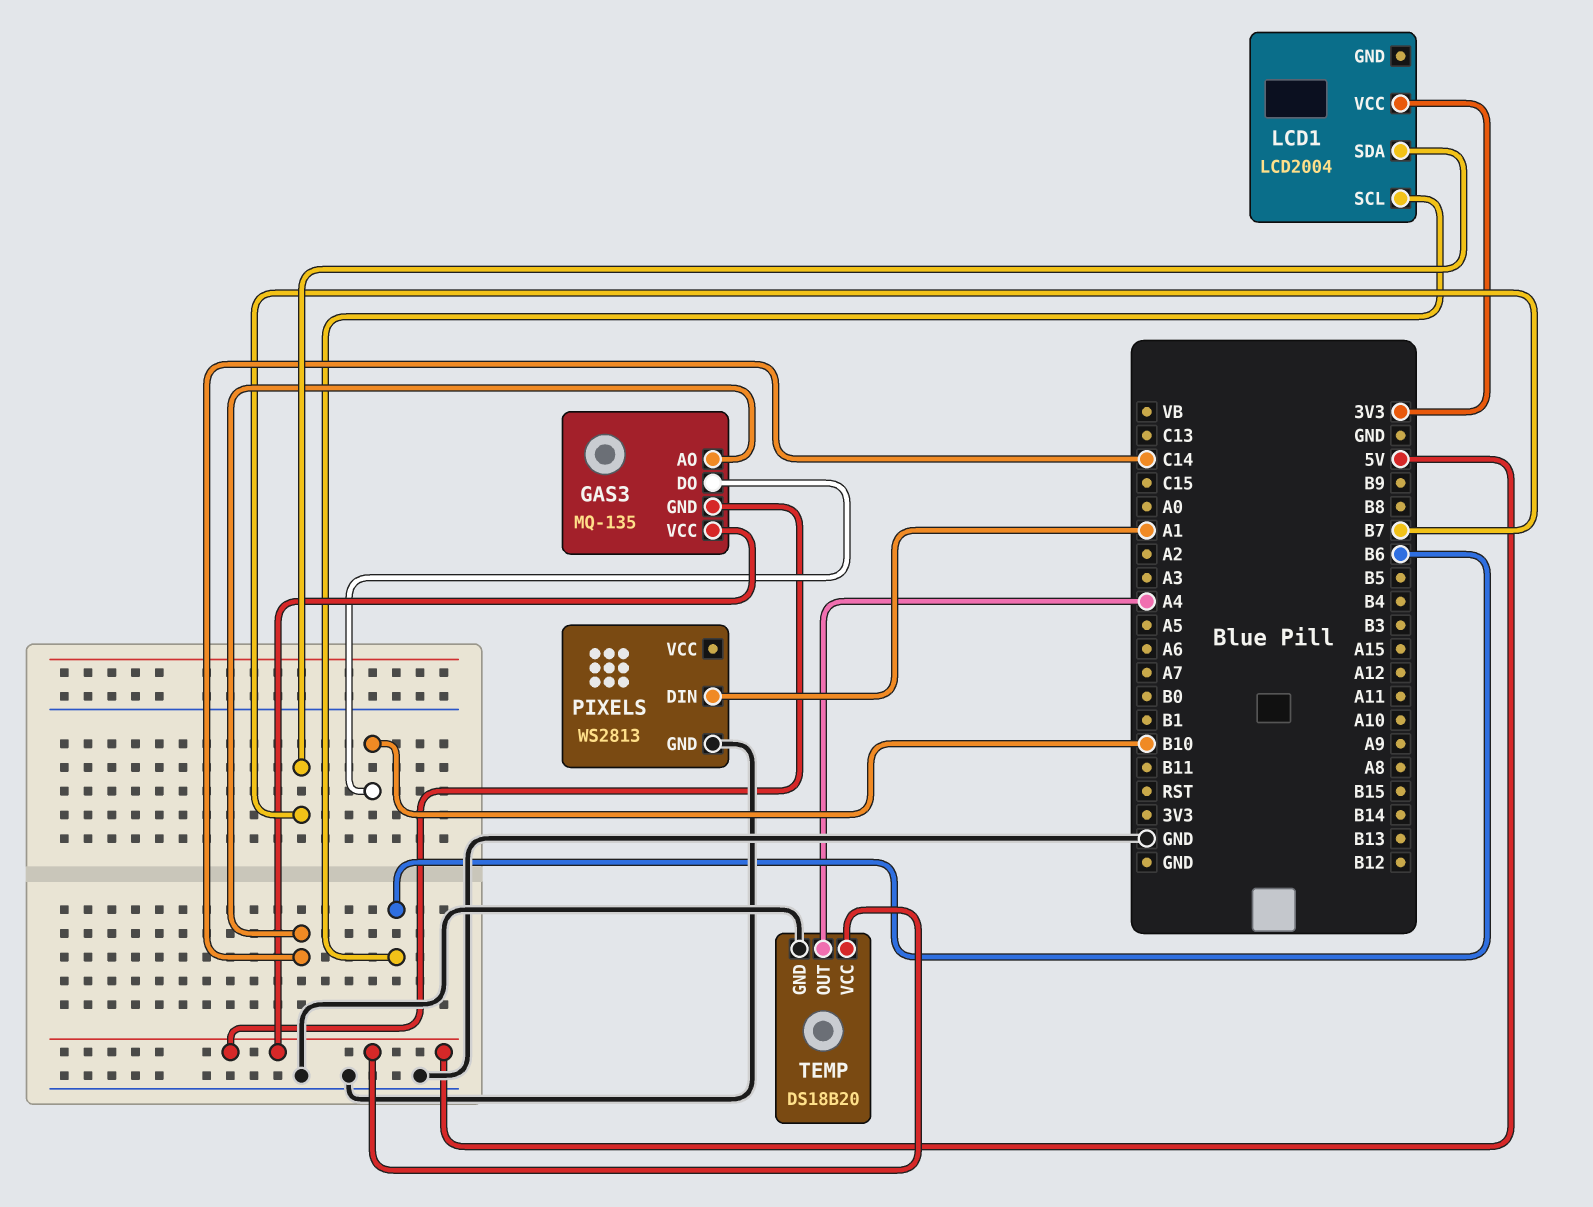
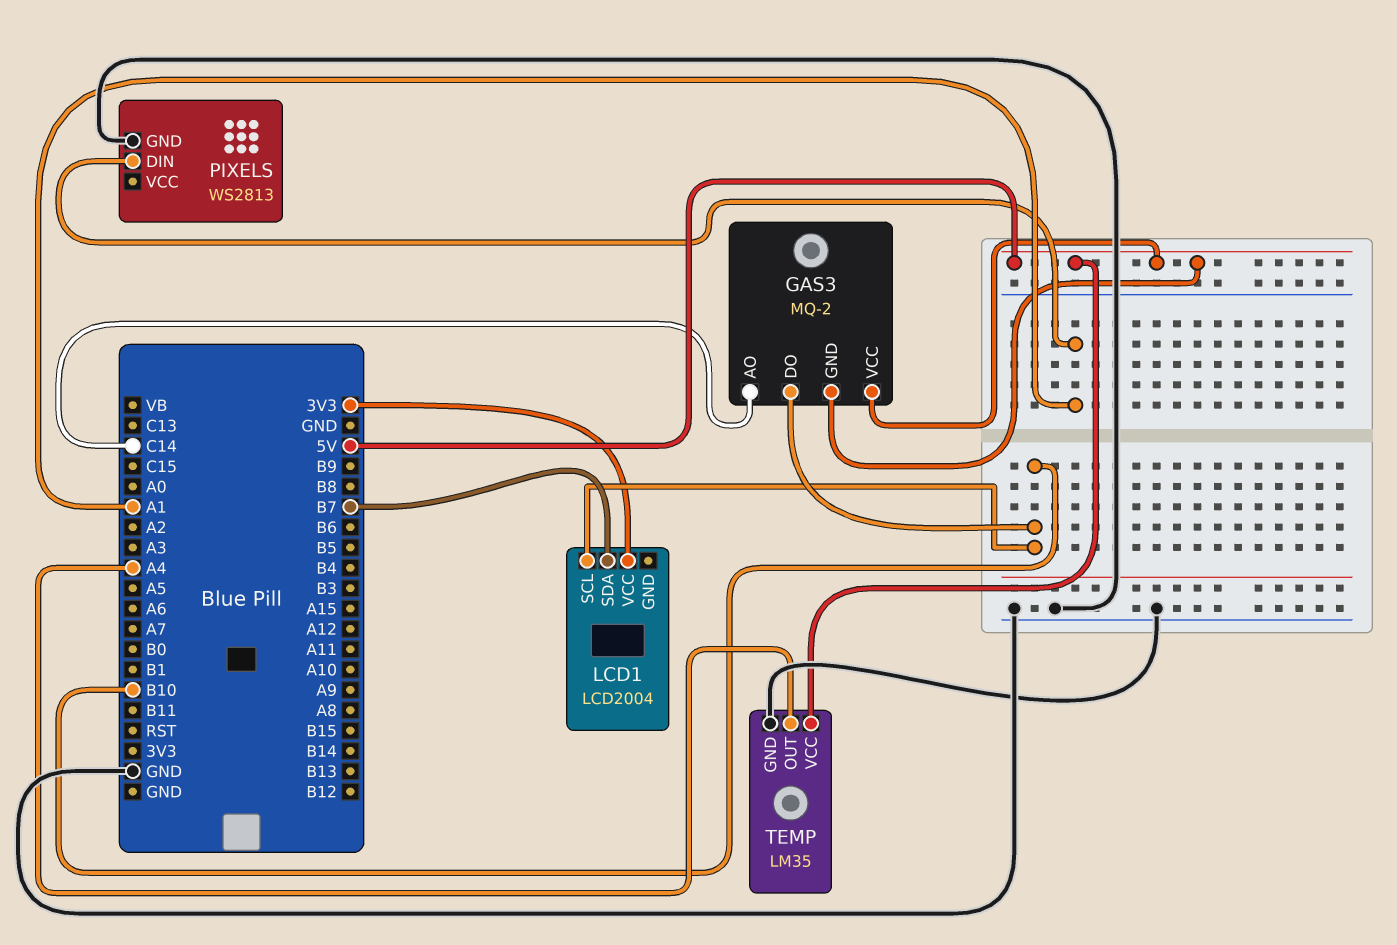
GAS3: MQ-135 -> MQ-2
LCD1 pin SCL: B6 -> B10
TEMP: DS18B20 -> LM35

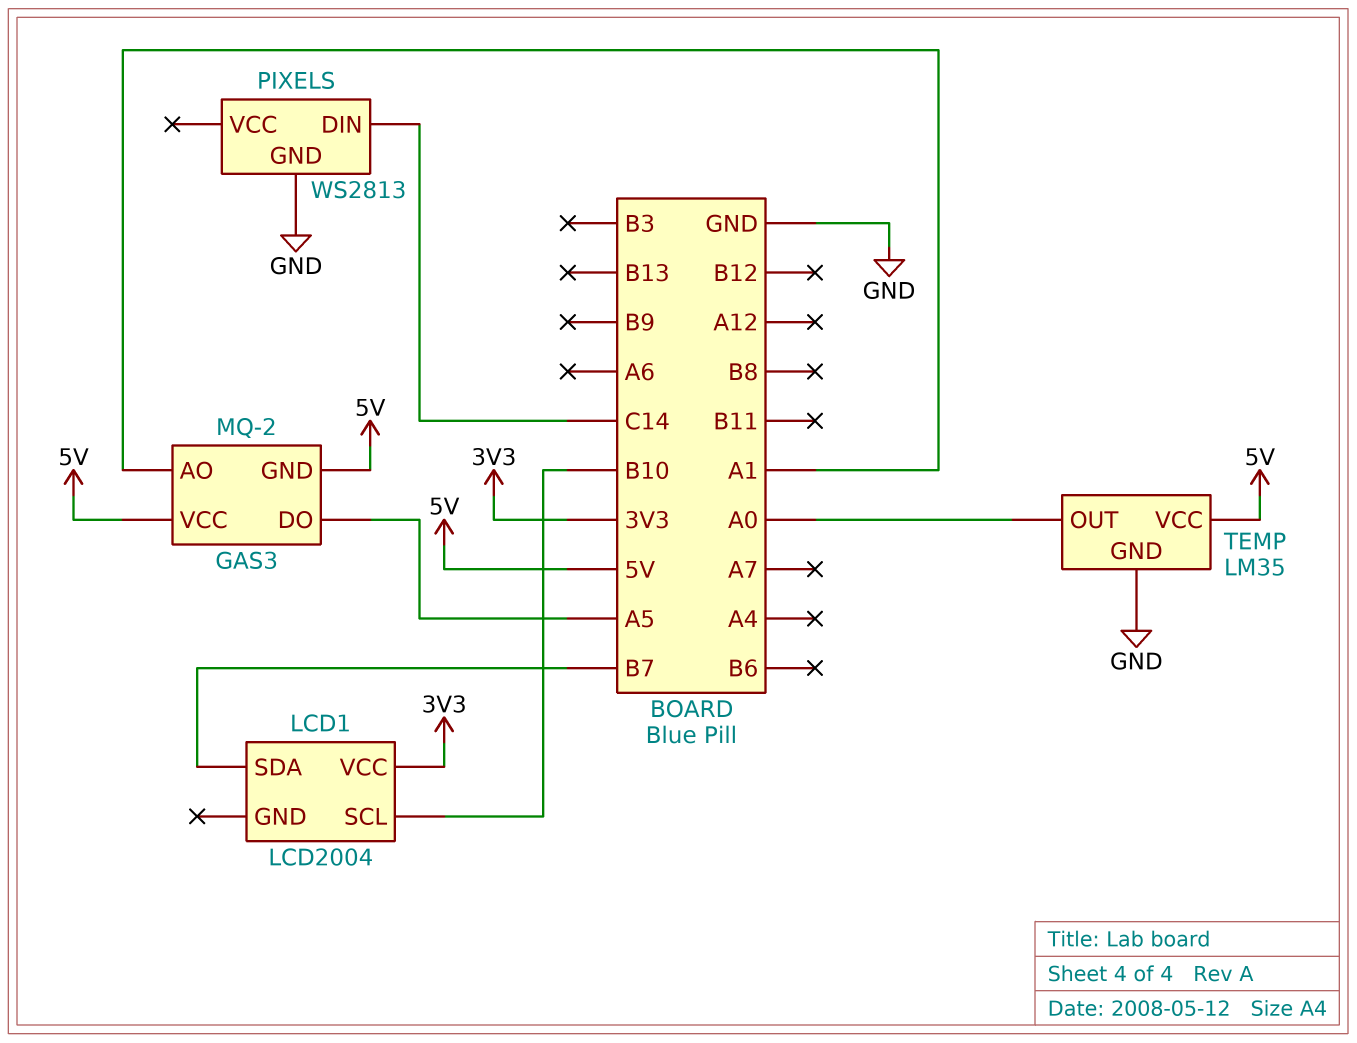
GAS3 pin AO: C14 -> A1
GAS3 pin DO: B10 -> A5
PIXELS pin DIN: A1 -> C14
TEMP pin OUT: A4 -> A0

